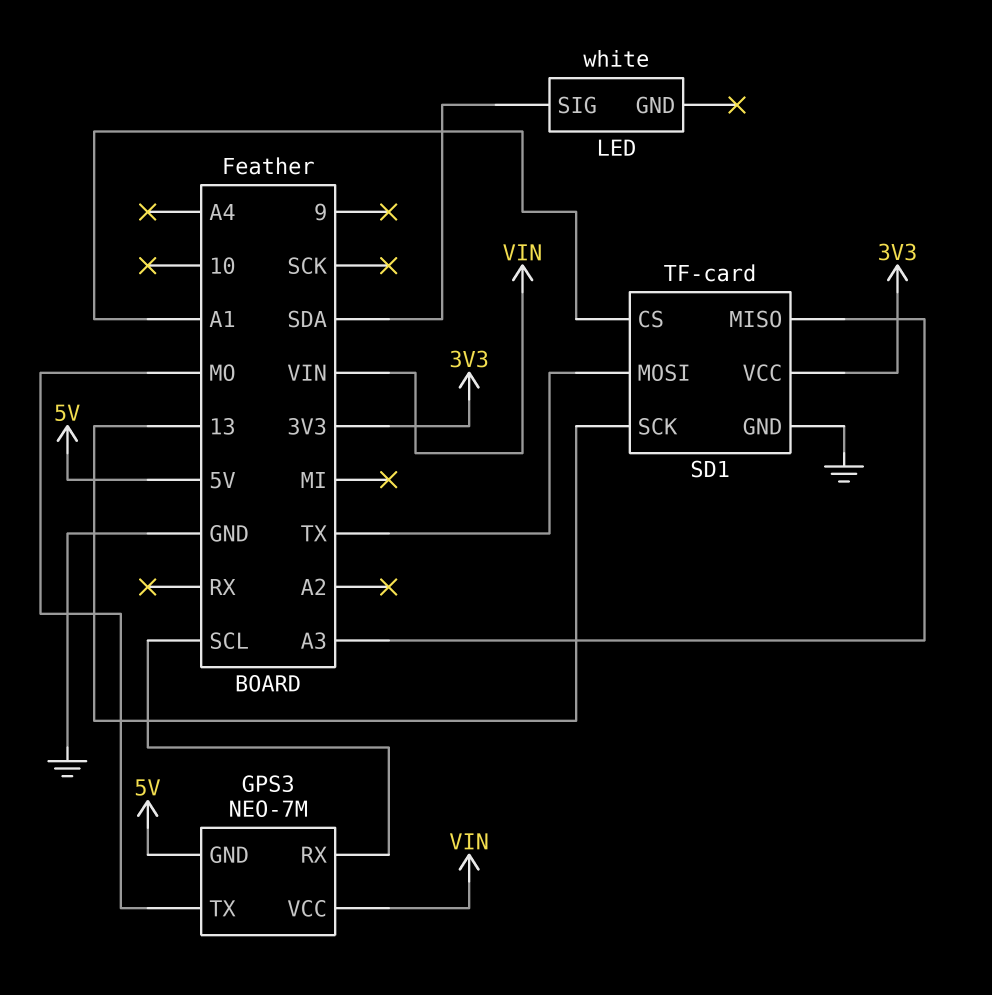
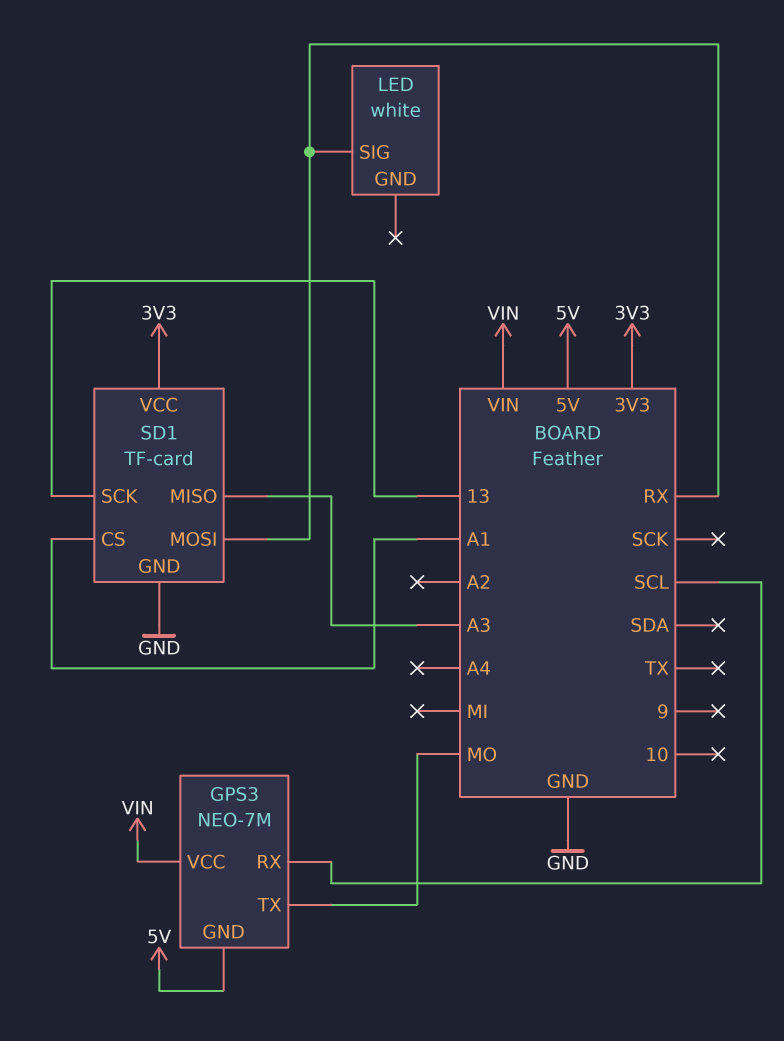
LED pin SIG: SDA -> RX
SD1 pin MOSI: TX -> RX

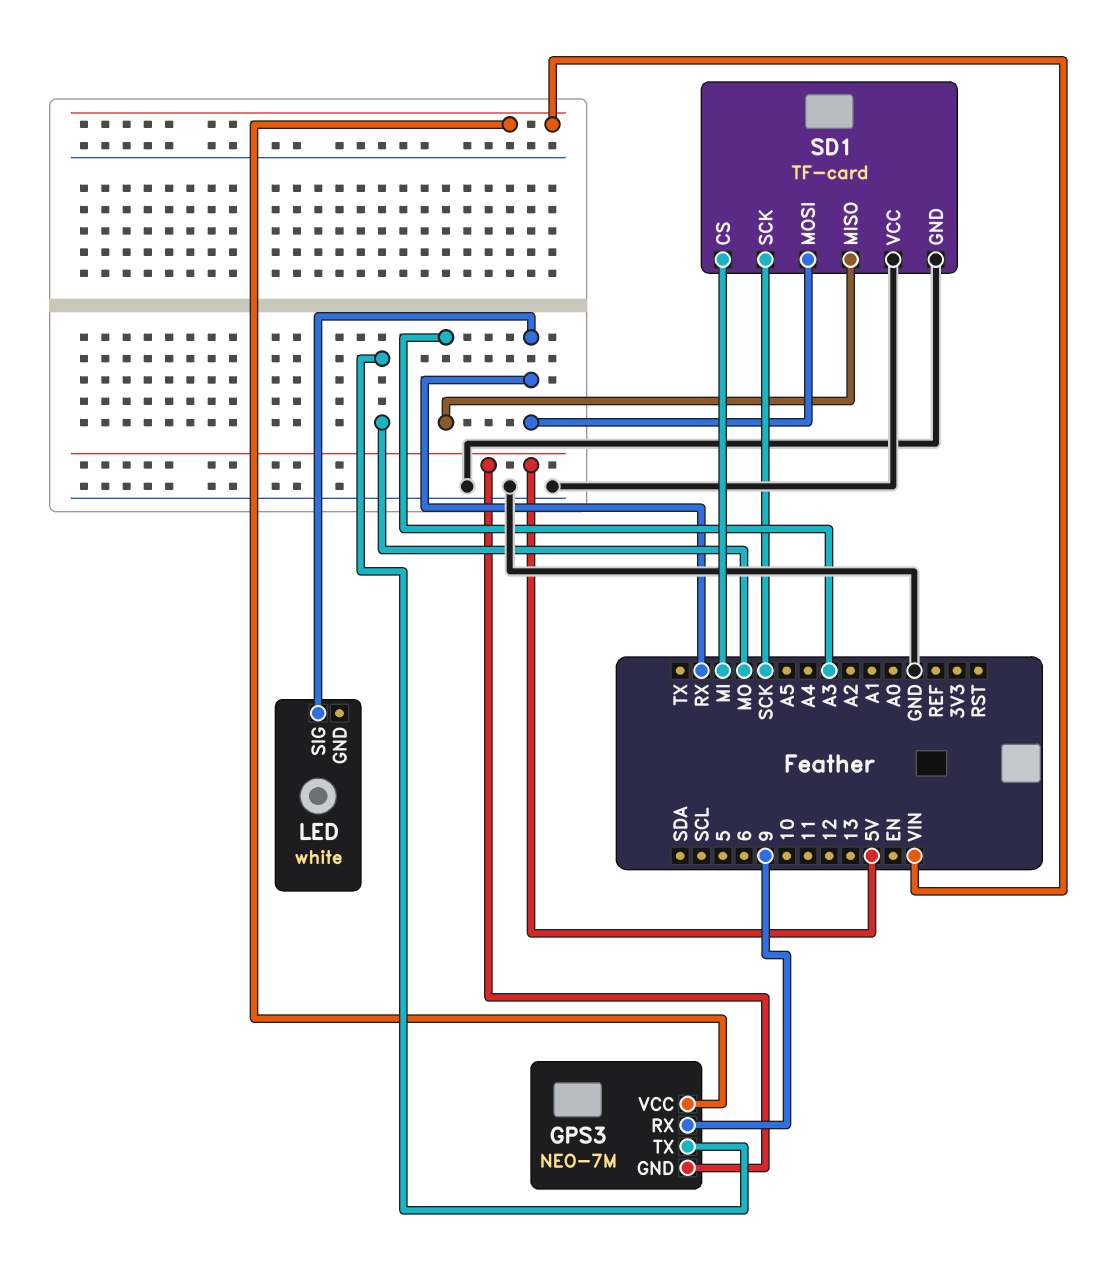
GPS3 pin RX: SCL -> 9
SD1 pin CS: A1 -> MI
SD1 pin SCK: 13 -> SCK
SD1 pin VCC: 3V3 -> GND

